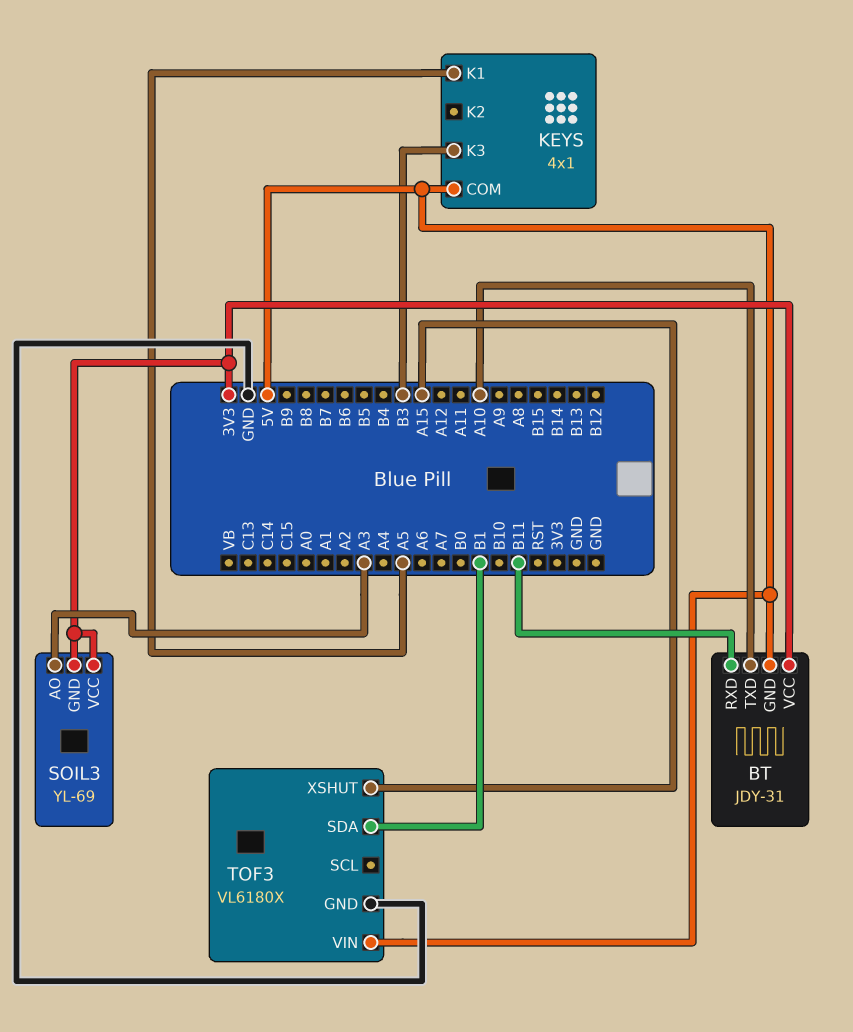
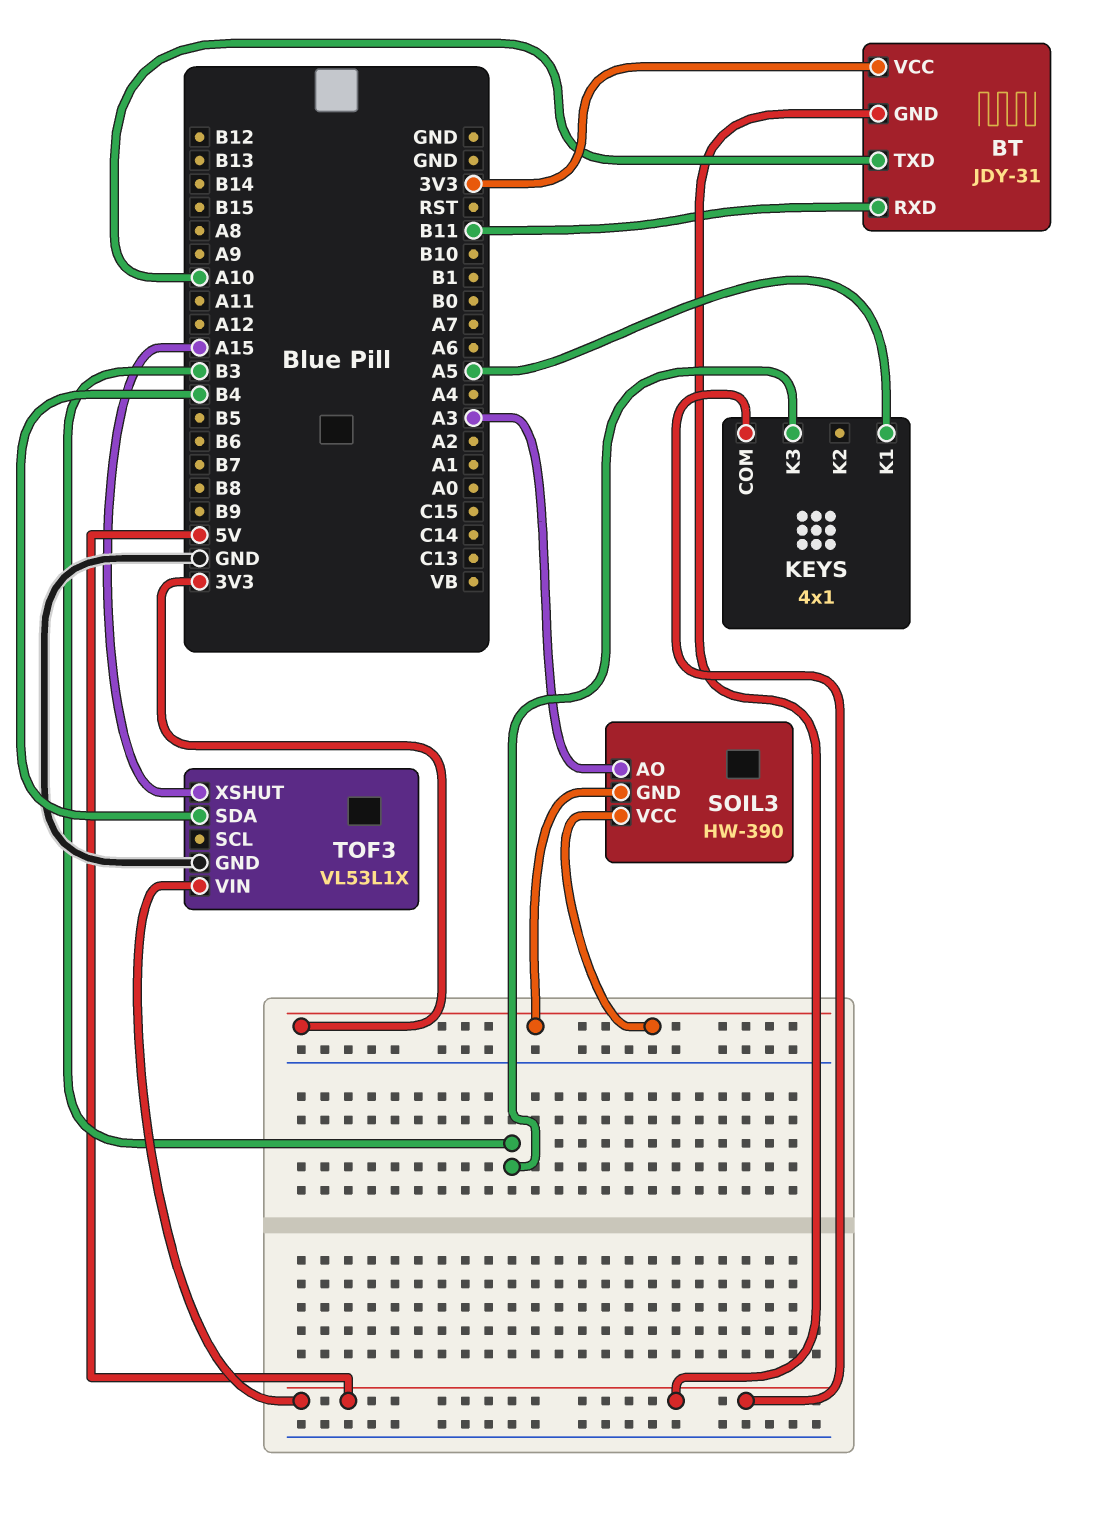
SOIL3: YL-69 -> HW-390
TOF3: VL6180X -> VL53L1X
TOF3 pin SDA: B1 -> B4

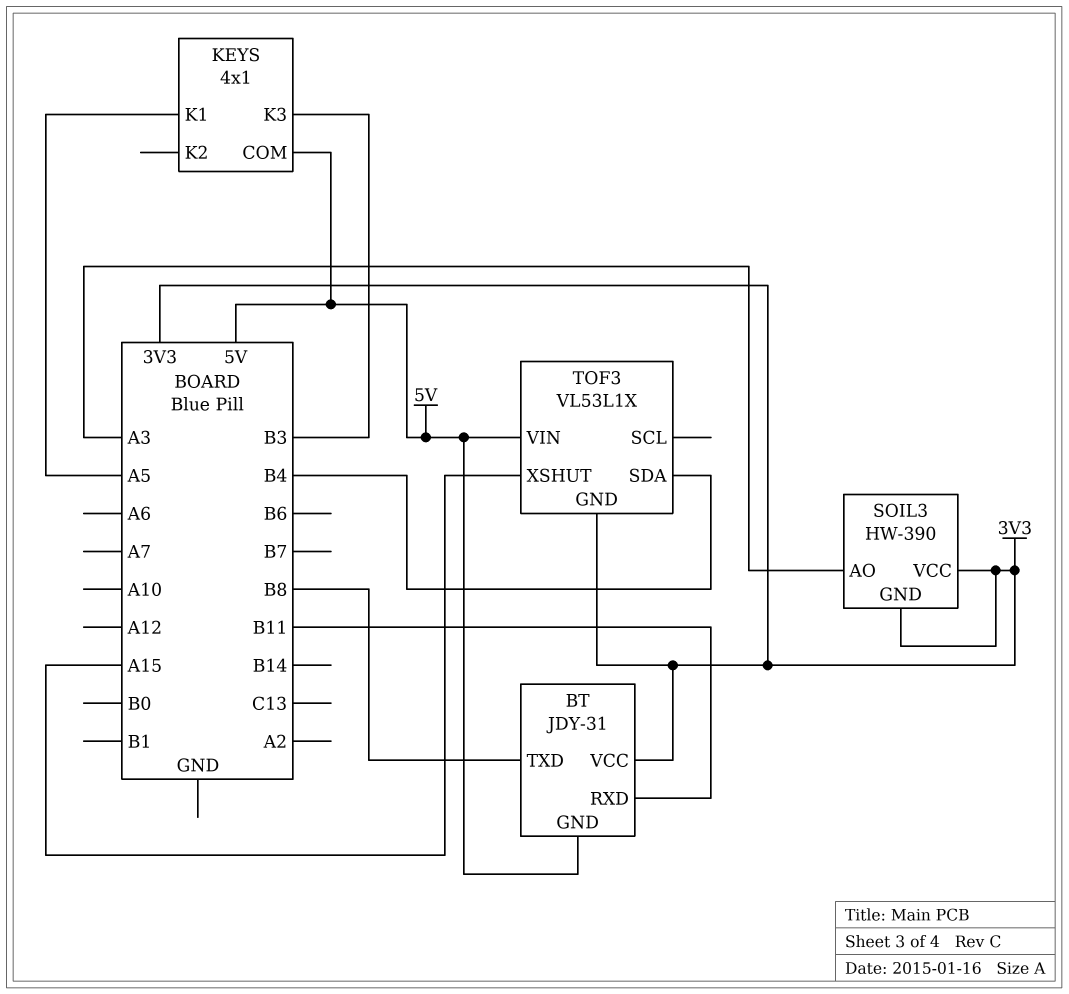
BT pin TXD: A10 -> B8
TOF3 pin GND: GND -> 3V3

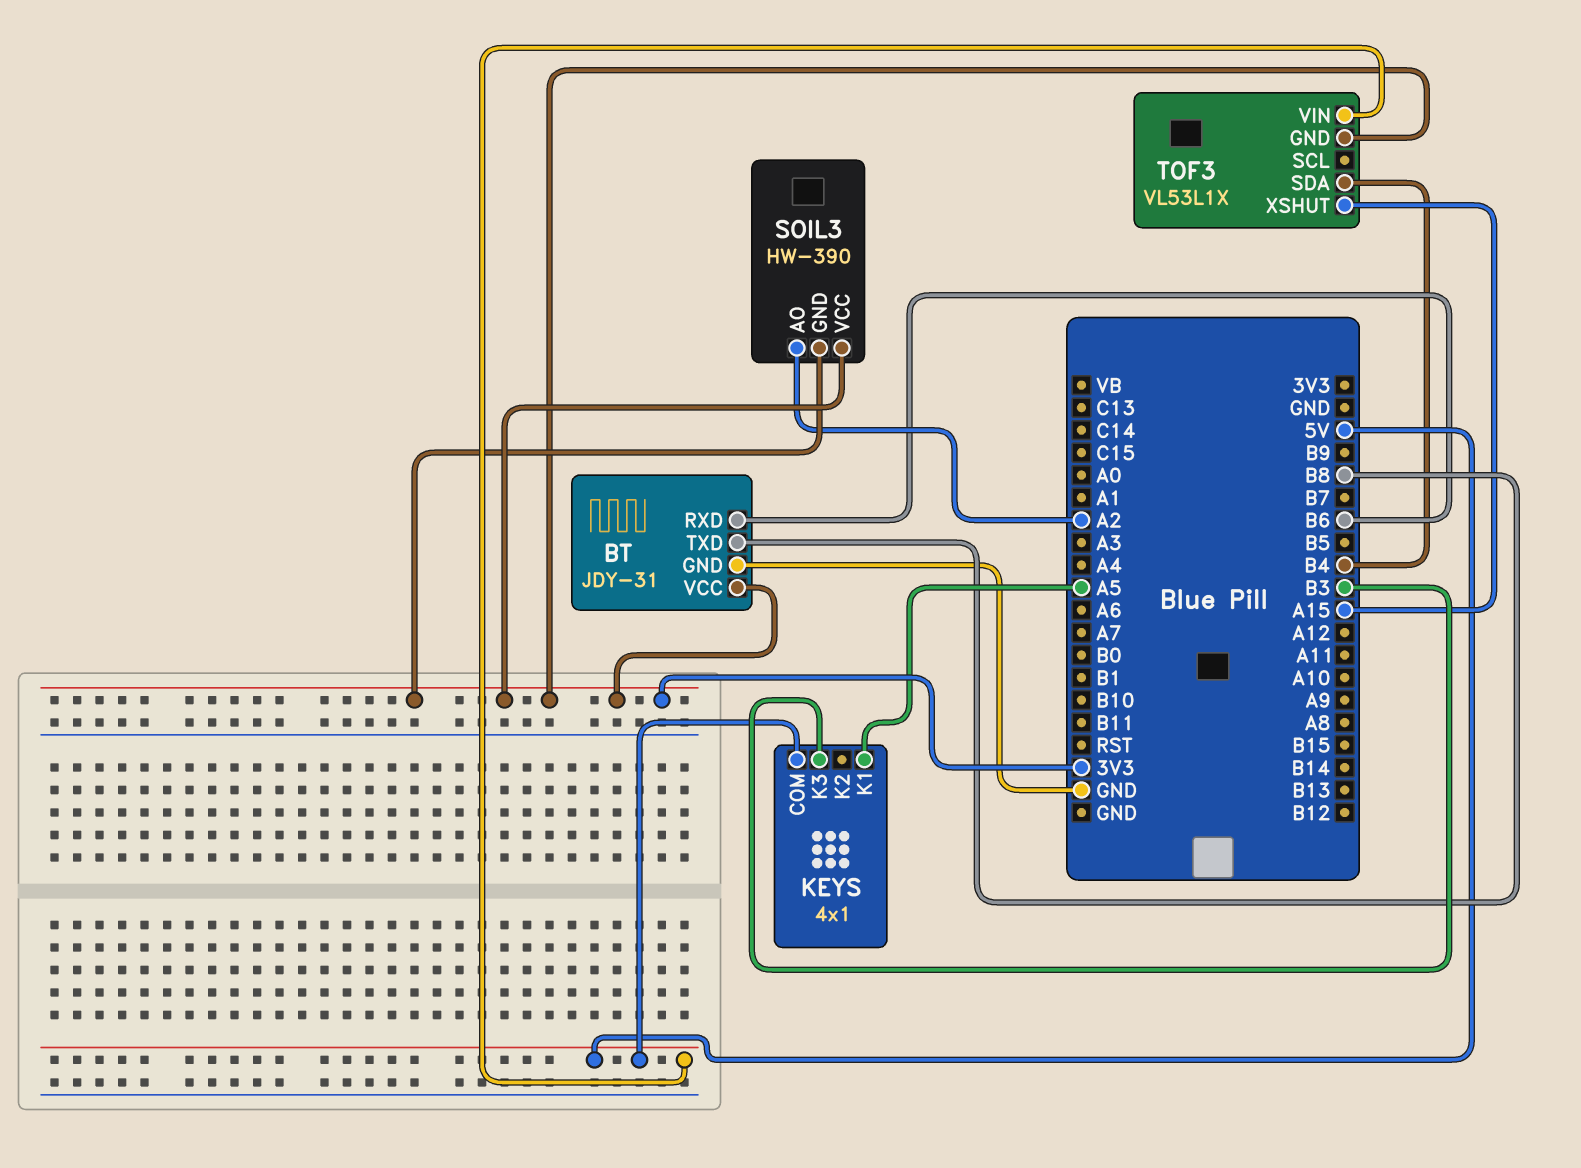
BT pin GND: 5V -> GND
BT pin RXD: B11 -> B6
SOIL3 pin AO: A3 -> A2

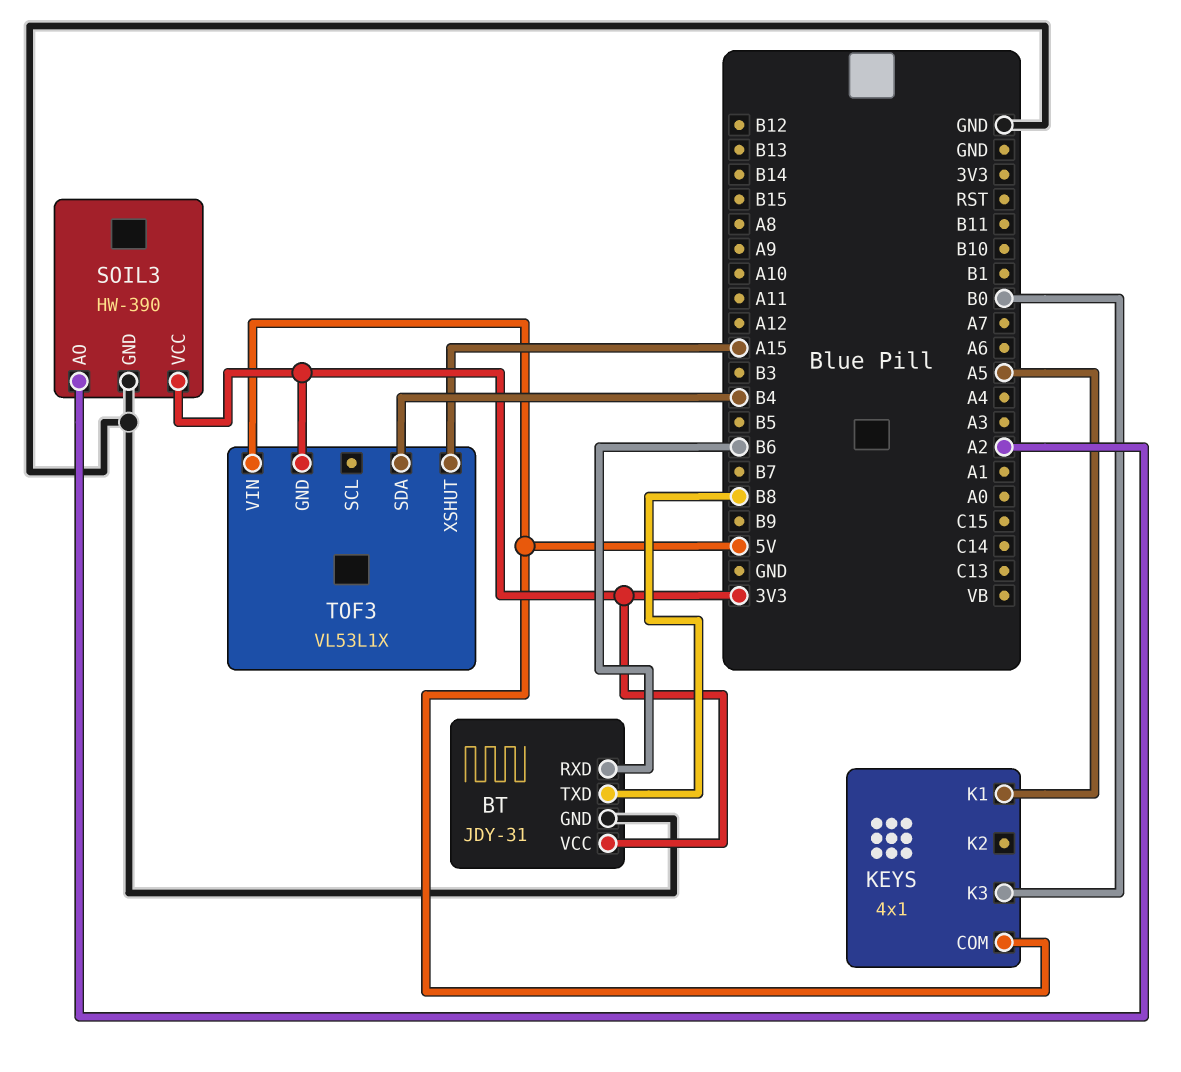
KEYS pin K3: B3 -> B0
SOIL3 pin GND: 3V3 -> GND

